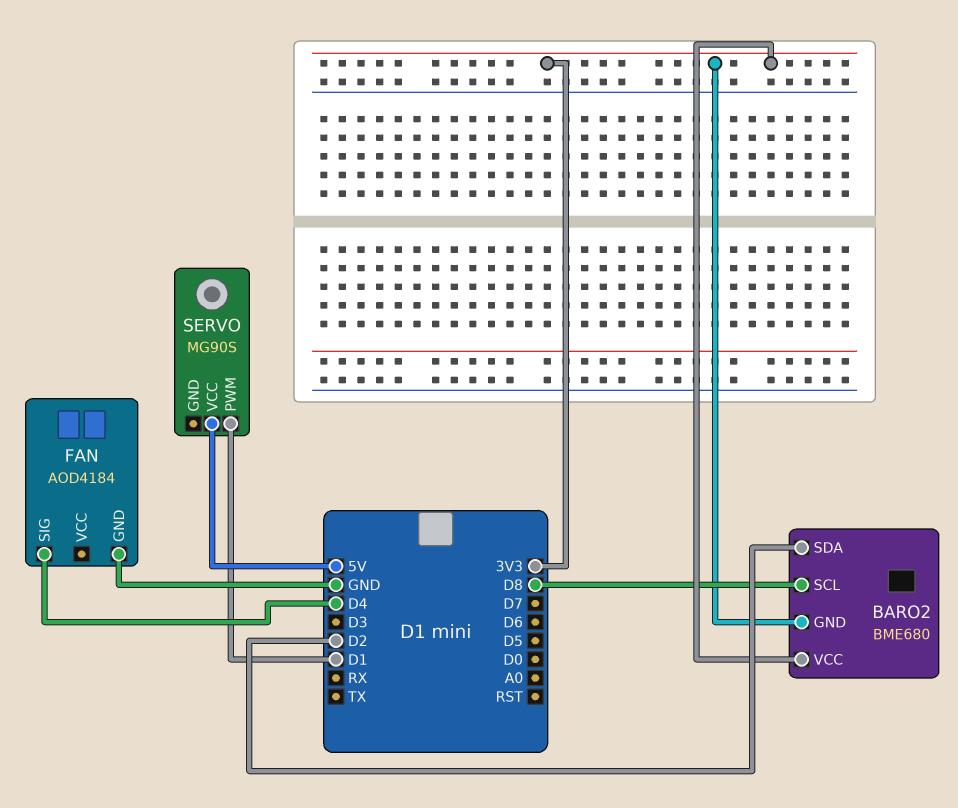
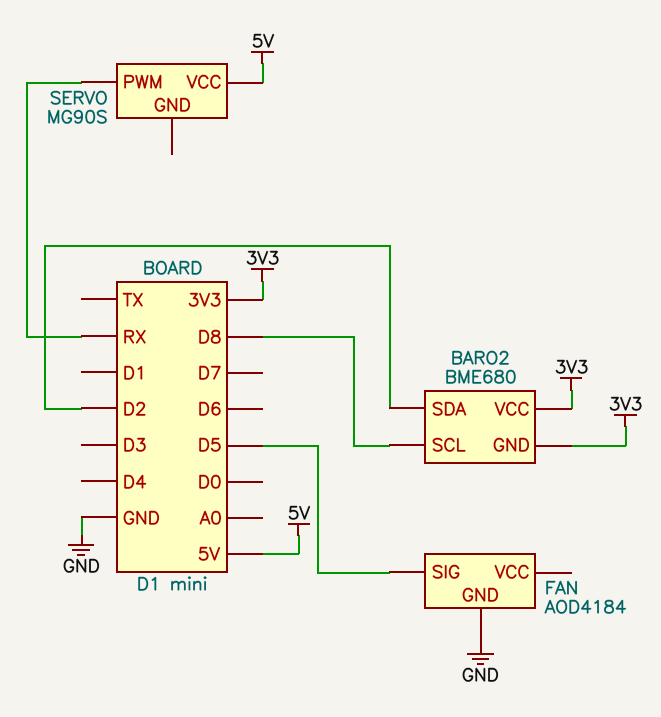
FAN pin SIG: D4 -> D5
SERVO pin PWM: D1 -> RX

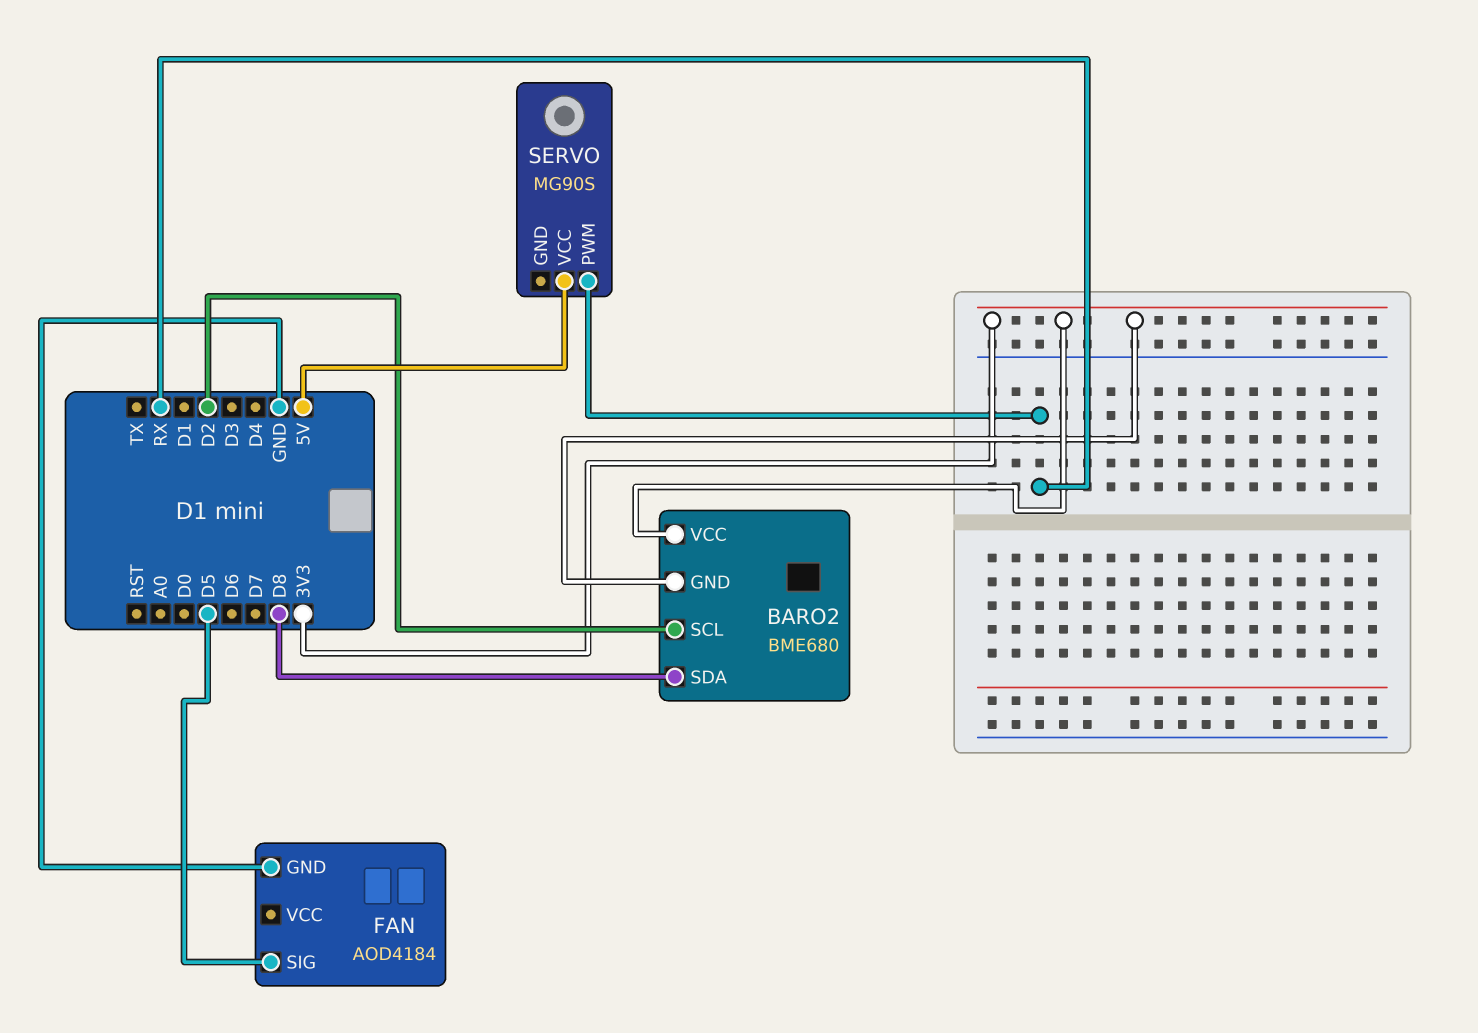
BARO2 pin SCL: D8 -> D2
BARO2 pin SDA: D2 -> D8

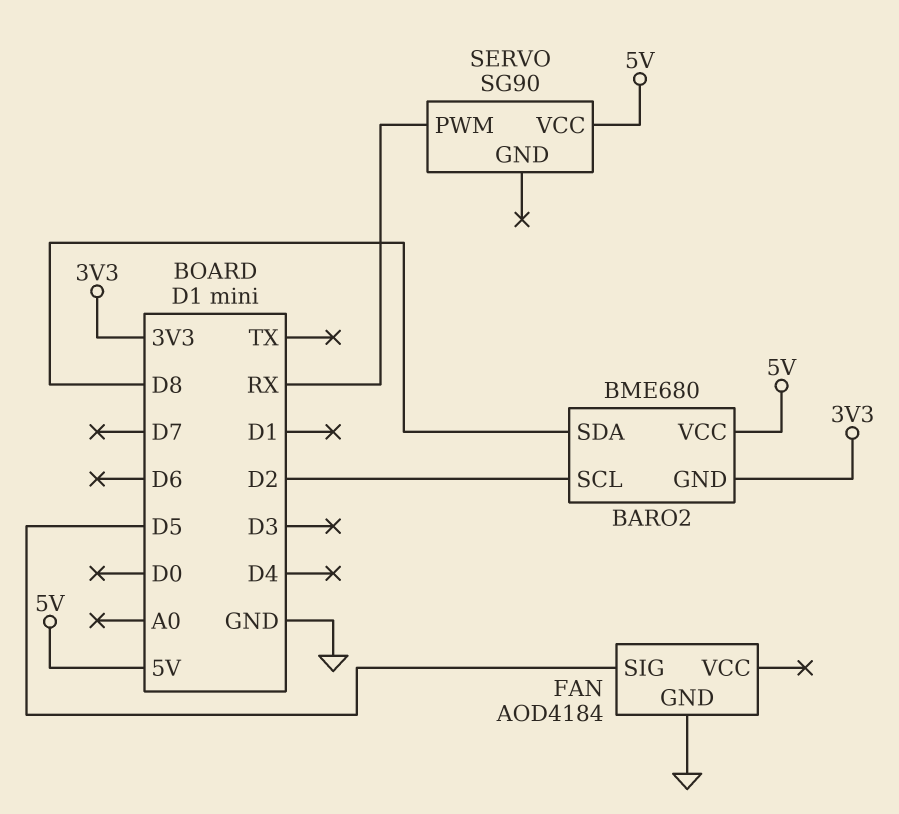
BARO2 pin VCC: 3V3 -> 5V
SERVO: MG90S -> SG90

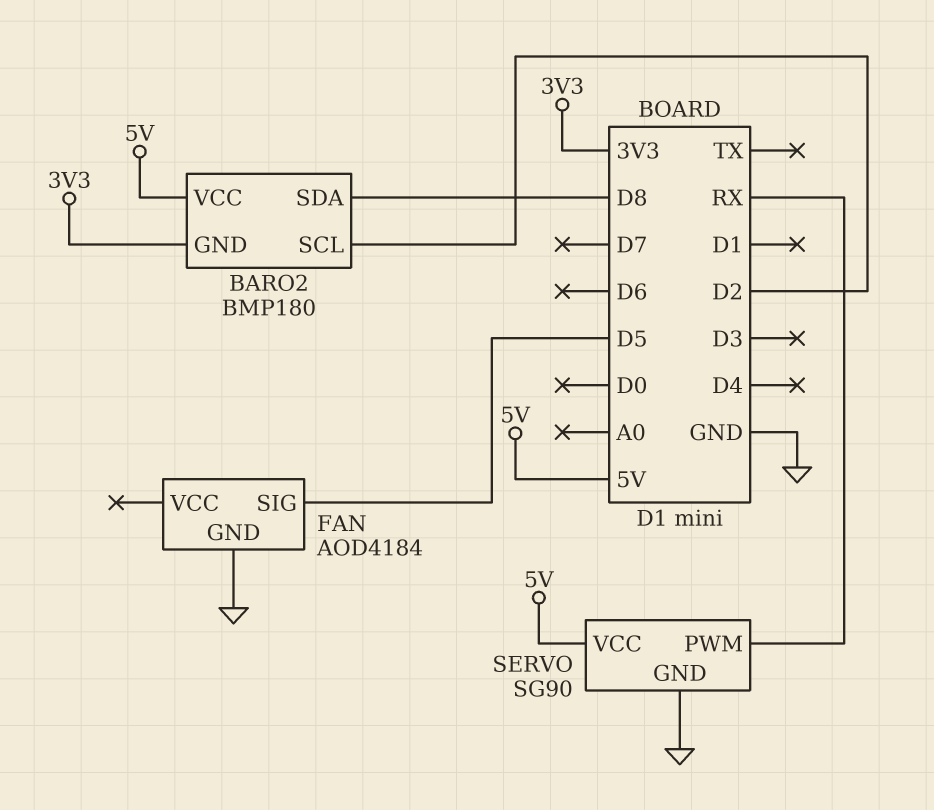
BARO2: BME680 -> BMP180
SERVO pin GND: none -> GND

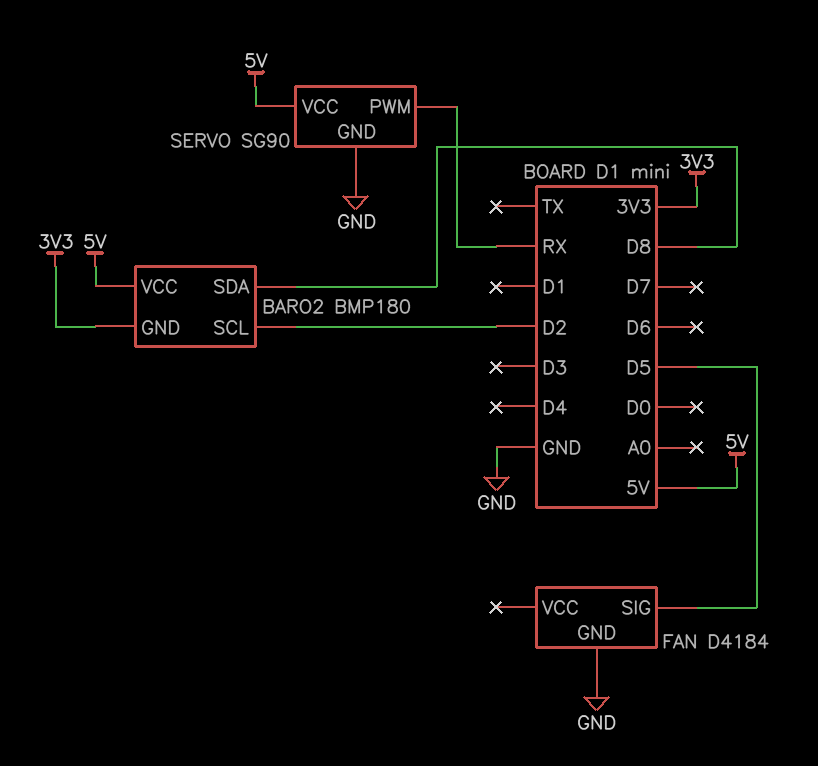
FAN: AOD4184 -> D4184

